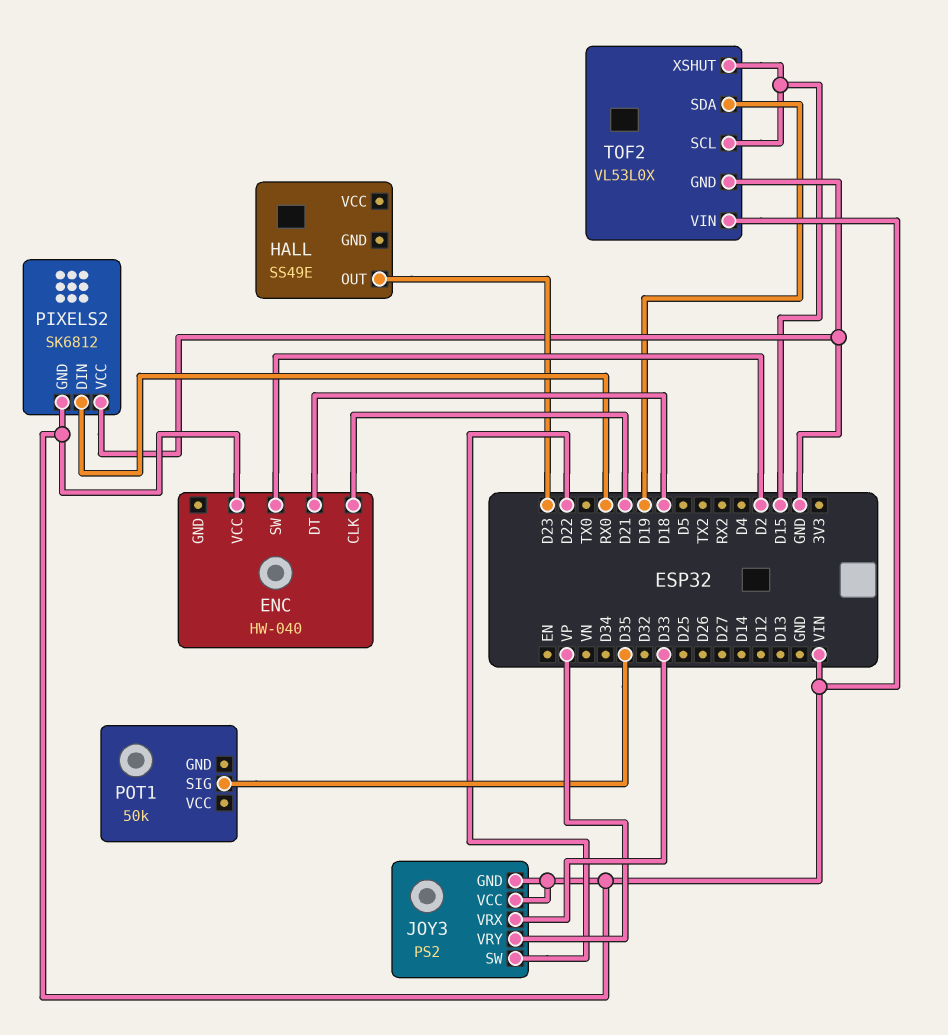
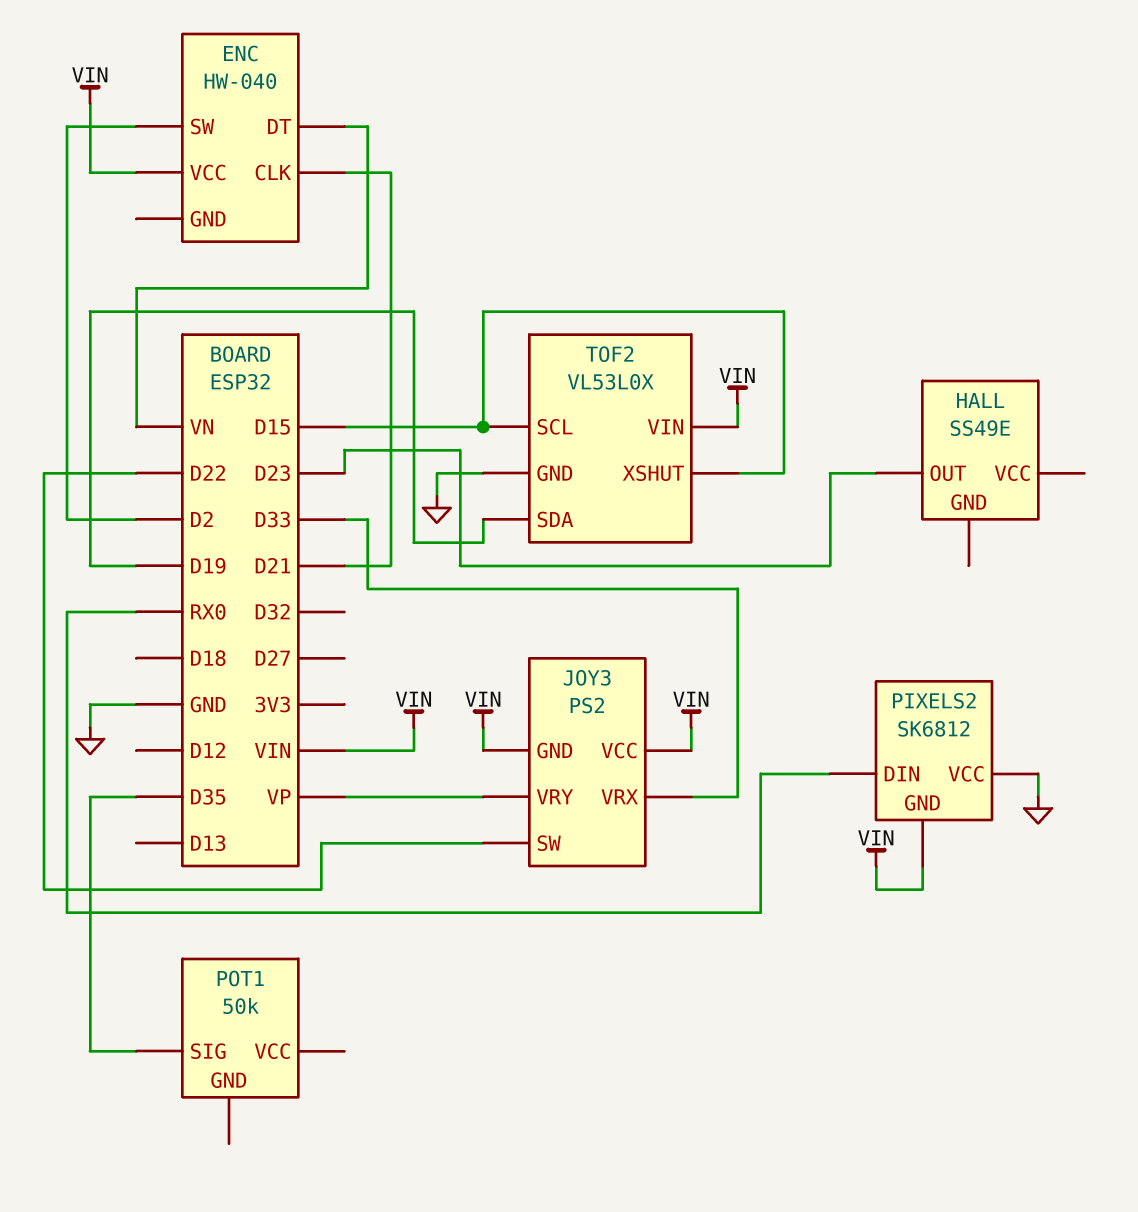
ENC pin DT: D18 -> VN

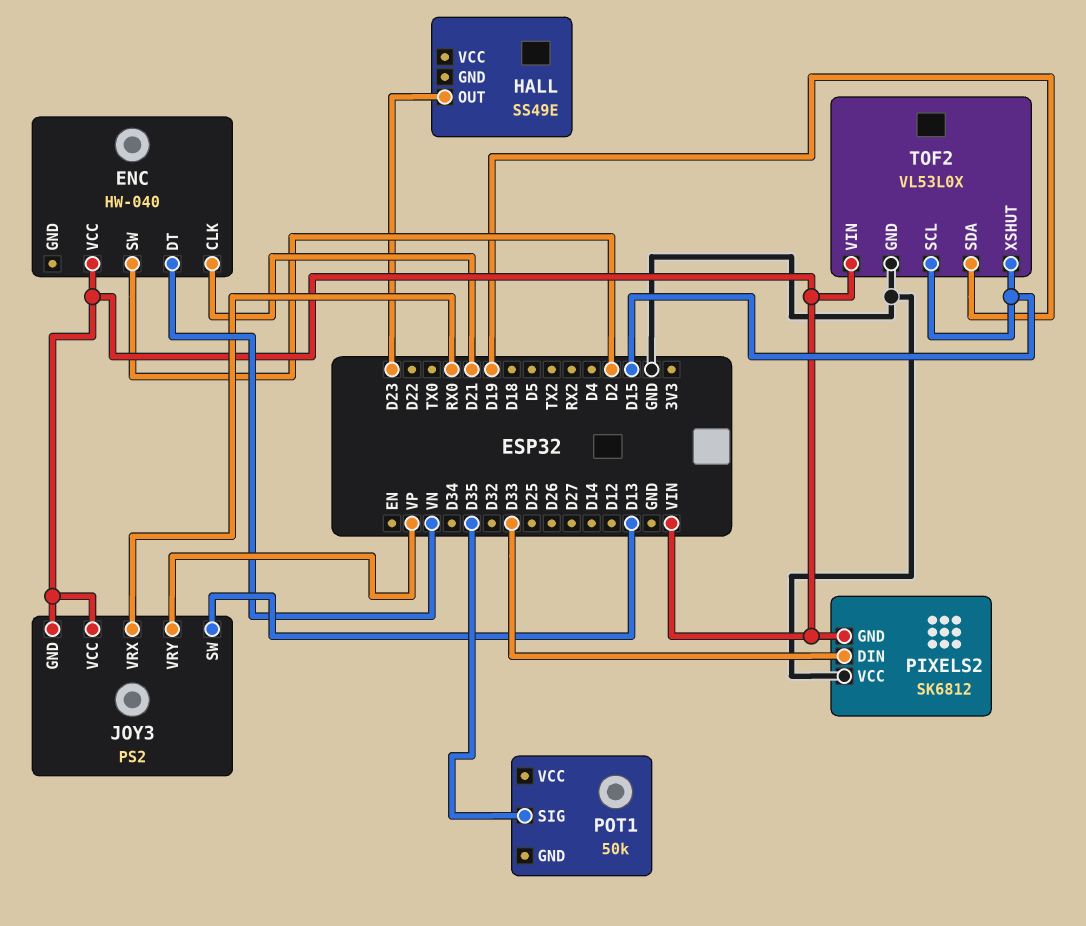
JOY3 pin SW: D22 -> D13
JOY3 pin VRX: D33 -> RX0
PIXELS2 pin DIN: RX0 -> D33

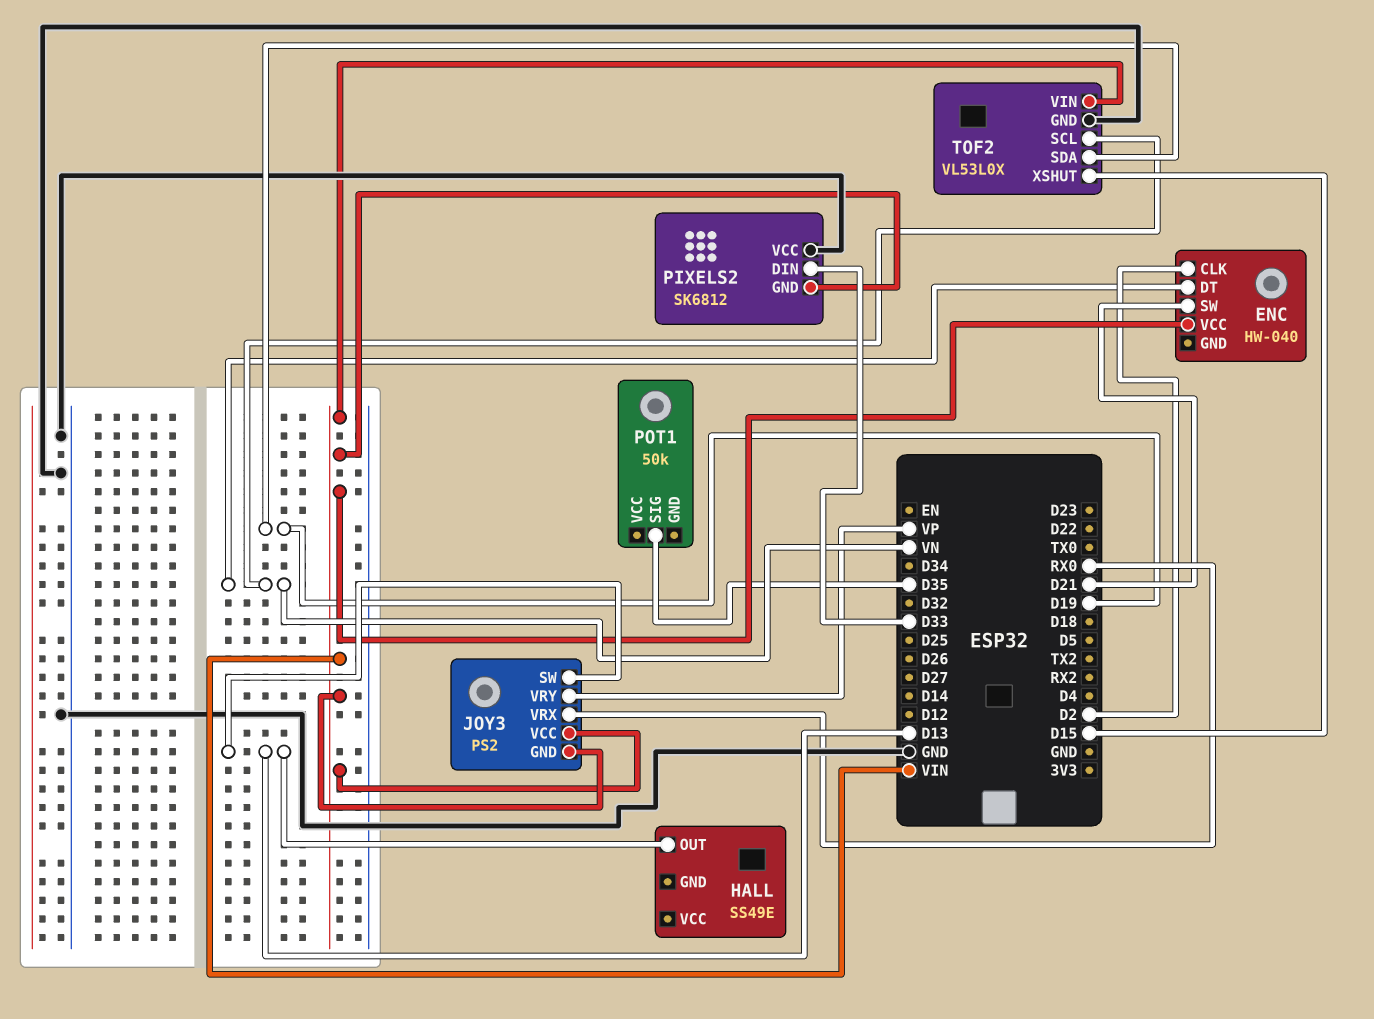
ENC pin CLK: D21 -> D2
ENC pin SW: D2 -> D21
HALL pin OUT: D23 -> D13
TOF2 pin SCL: D15 -> VN

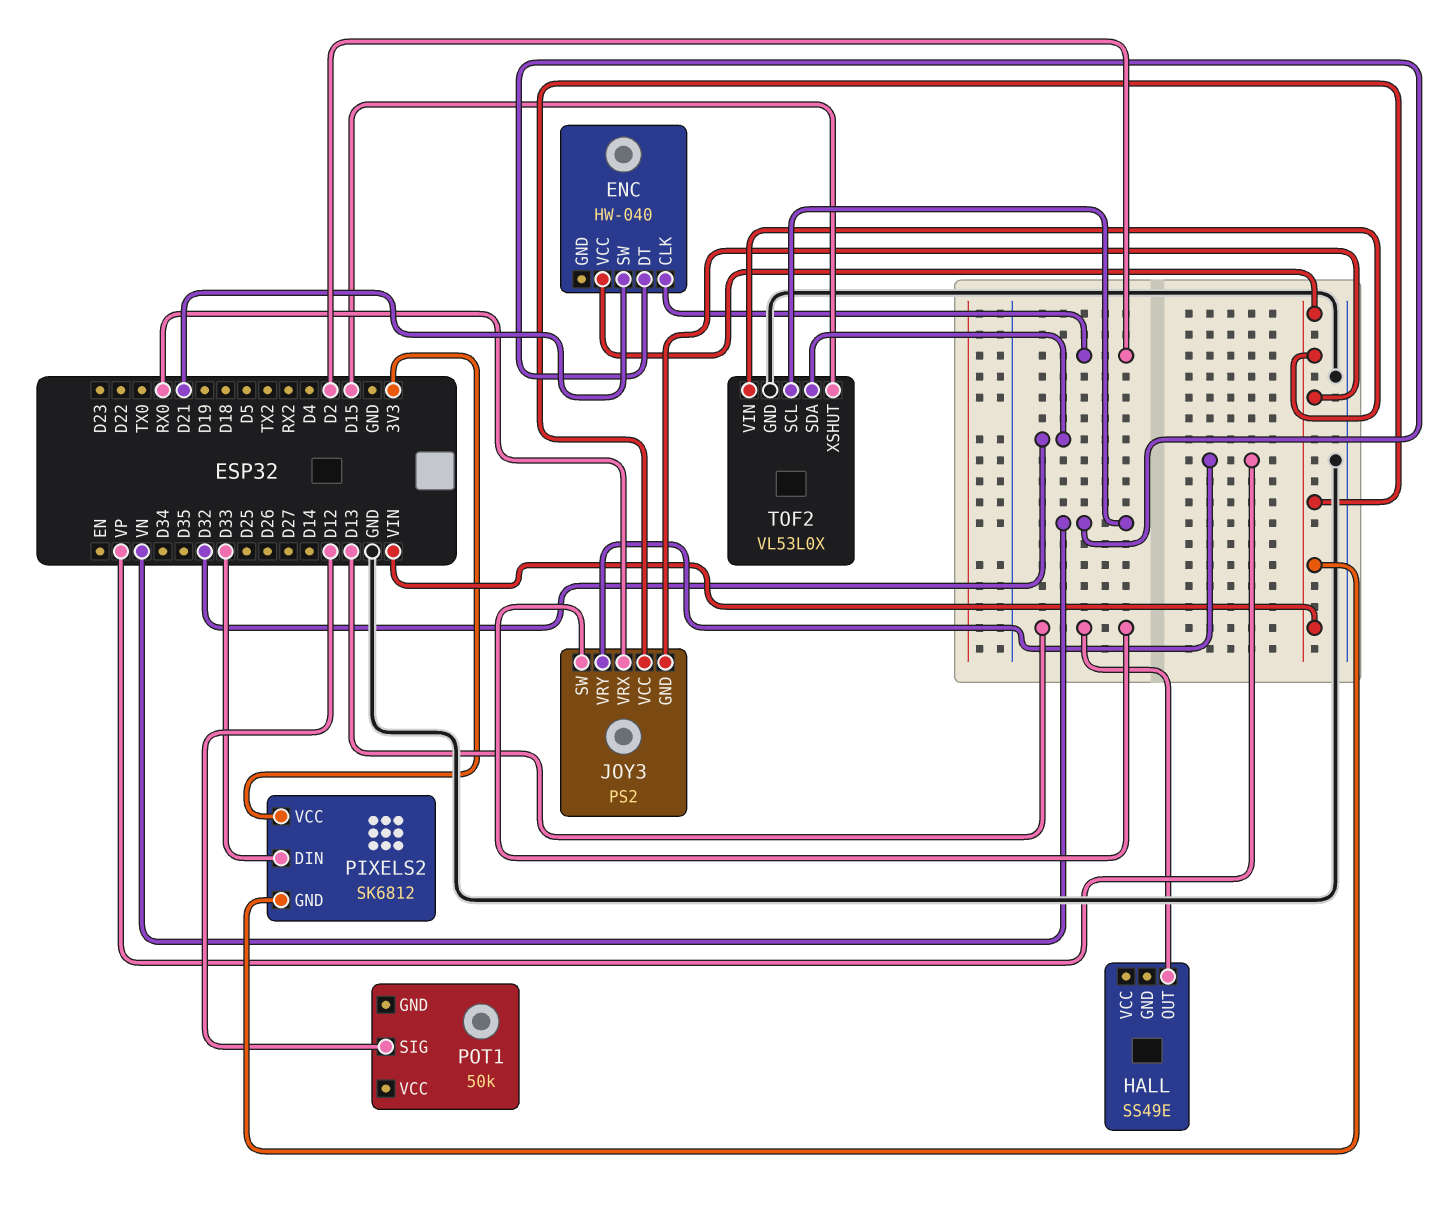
PIXELS2 pin VCC: GND -> 3V3
POT1 pin SIG: D35 -> D12
TOF2 pin SDA: D19 -> D32

